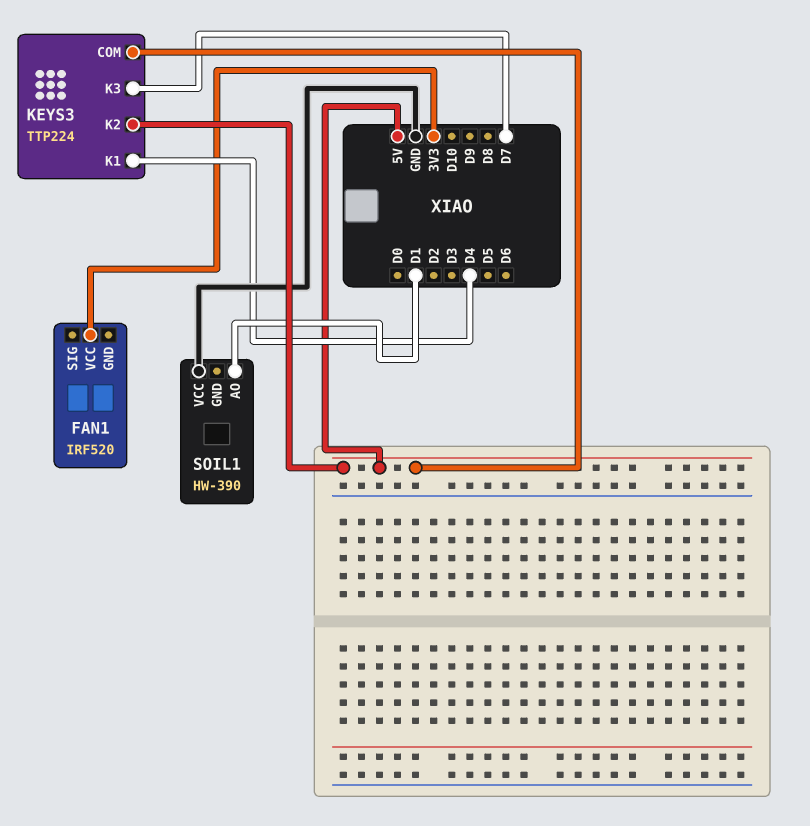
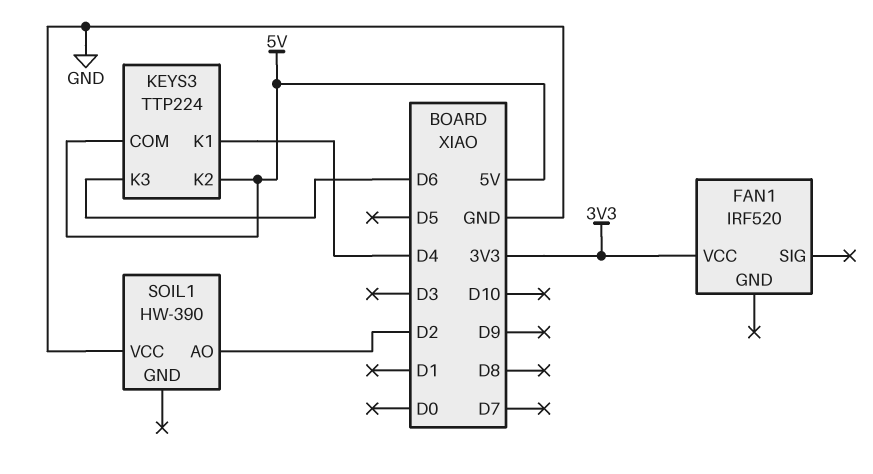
KEYS3 pin K3: D7 -> D6
SOIL1 pin AO: D1 -> D2

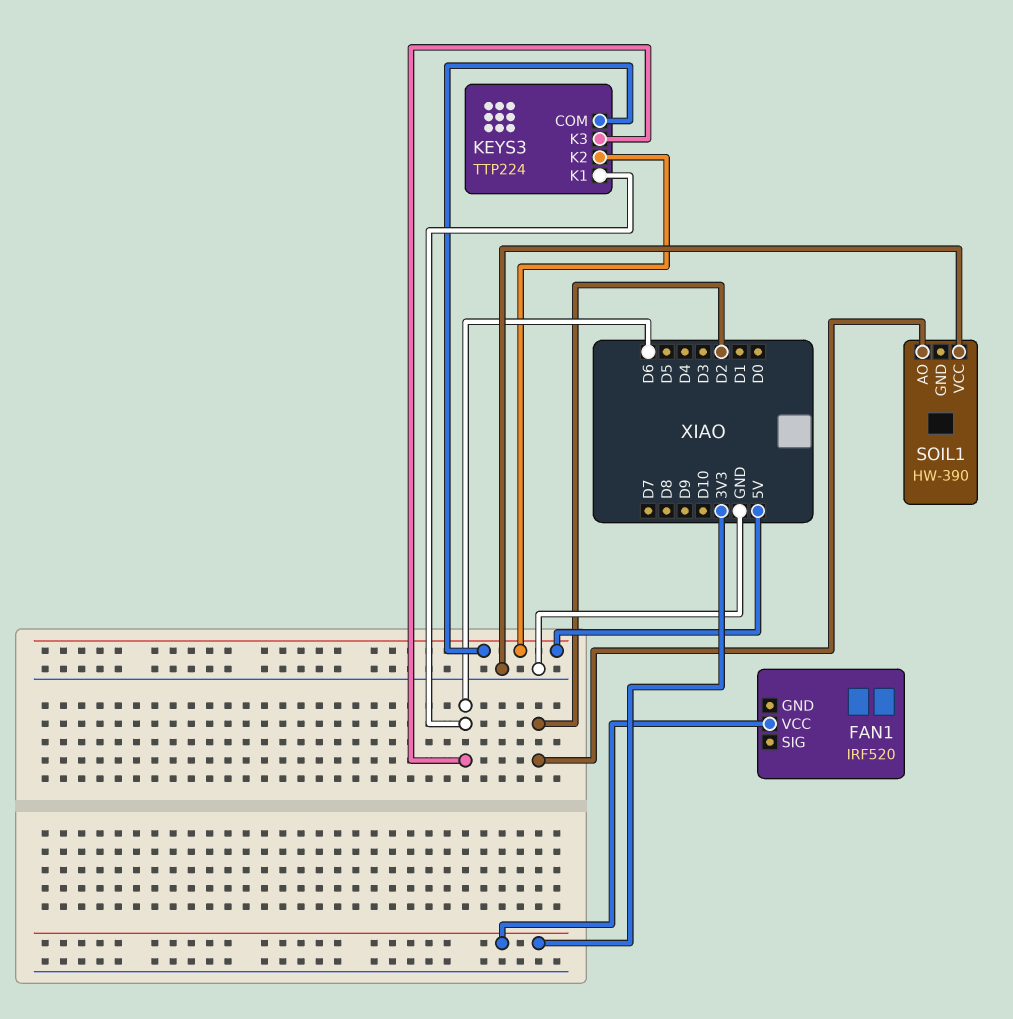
KEYS3 pin K1: D4 -> D6

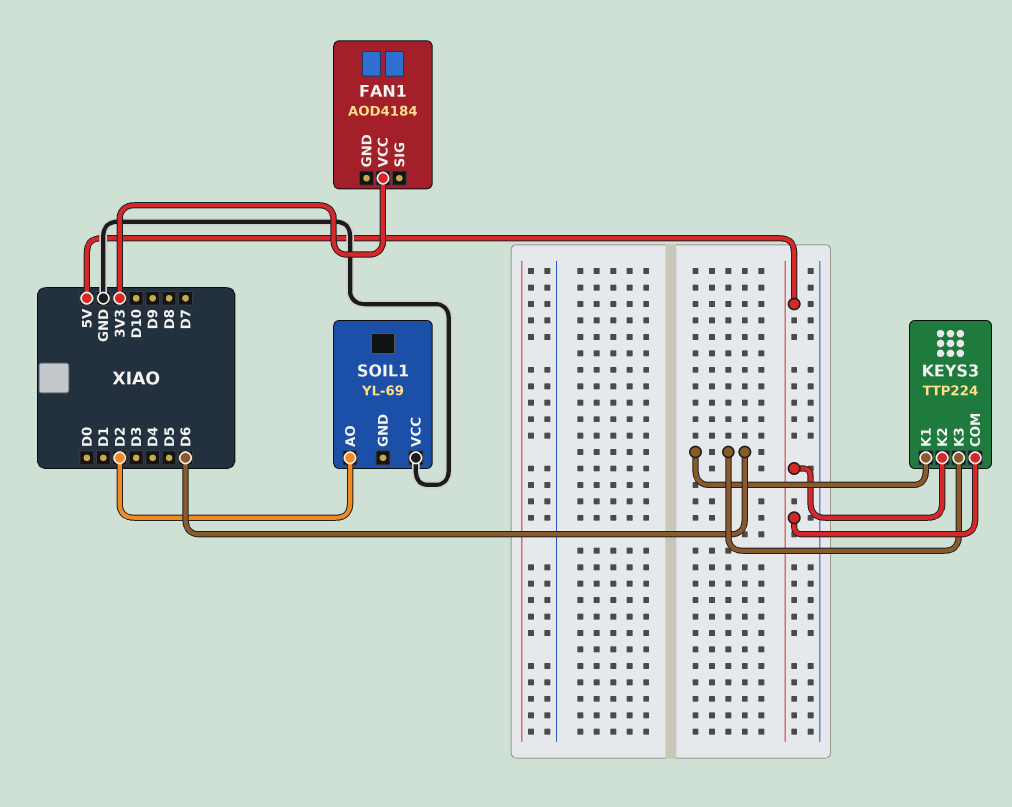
FAN1: IRF520 -> AOD4184
SOIL1: HW-390 -> YL-69

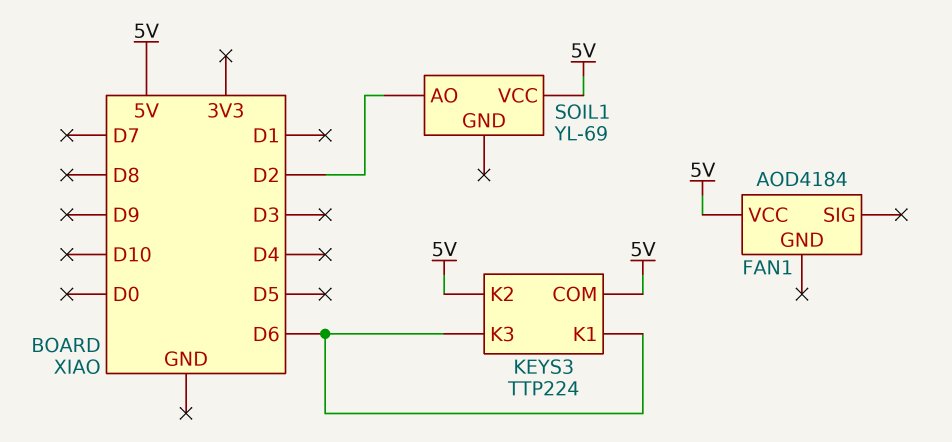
FAN1 pin VCC: 3V3 -> 5V
SOIL1 pin VCC: GND -> 5V

